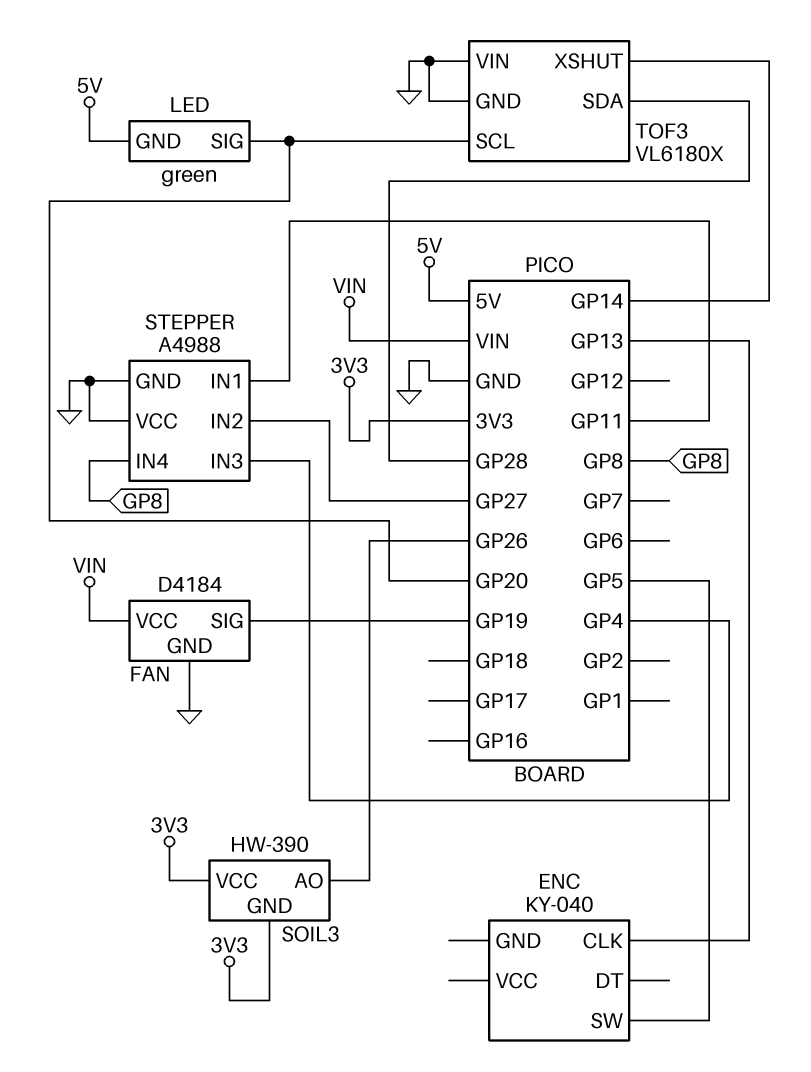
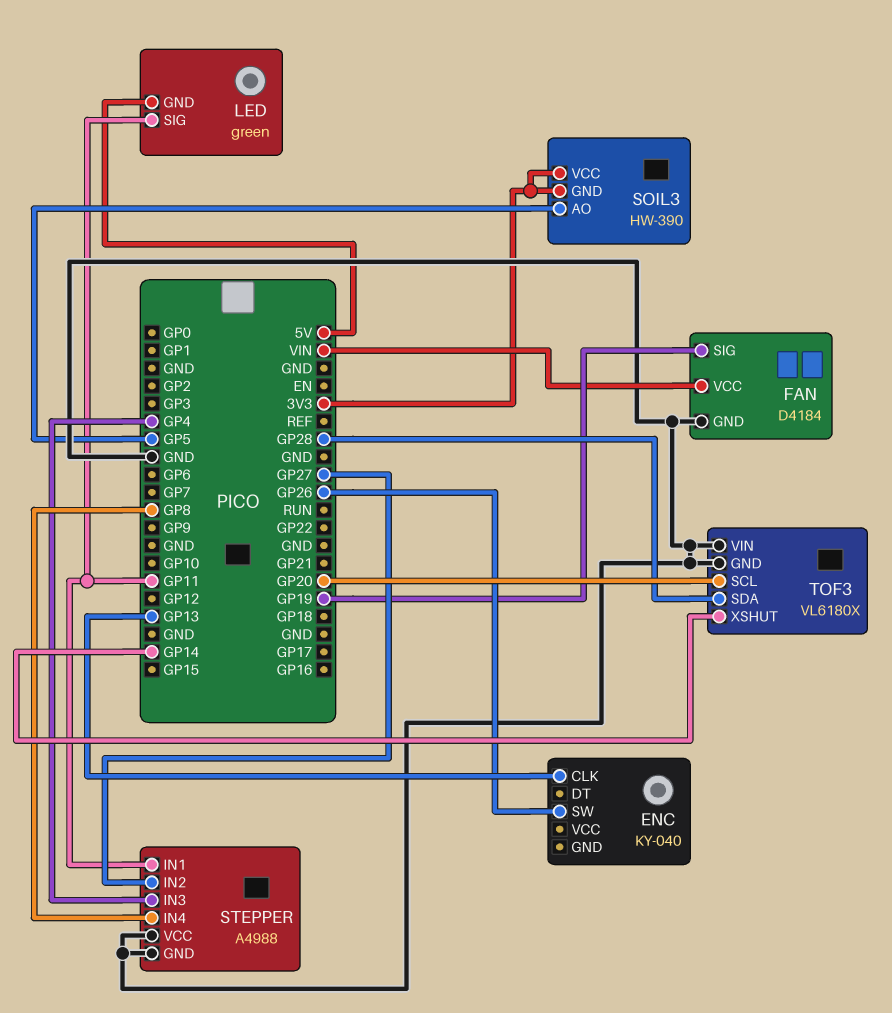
ENC pin SW: GP5 -> GP26
LED pin SIG: GP20 -> GP11
SOIL3 pin AO: GP26 -> GP5

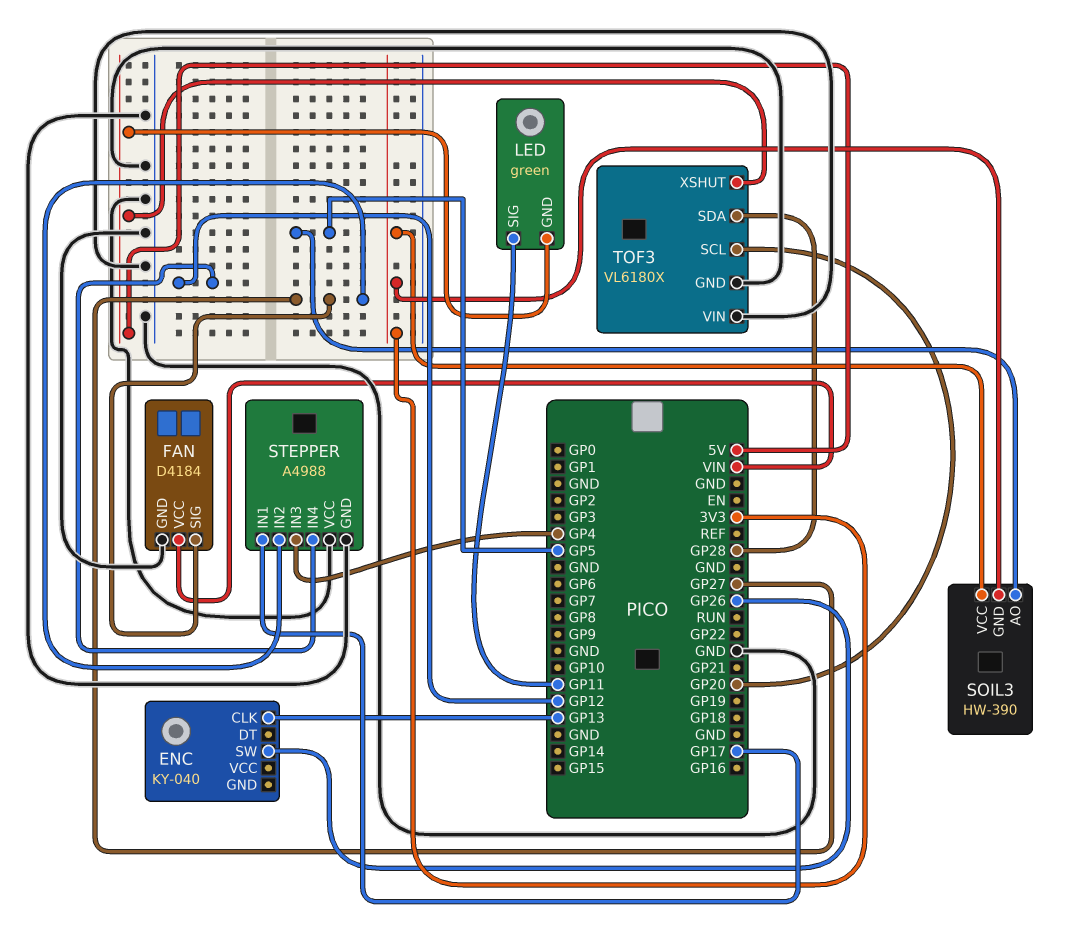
FAN pin SIG: GP19 -> GP27
STEPPER pin IN1: GP11 -> GP17
STEPPER pin IN4: GP8 -> GP12
TOF3 pin XSHUT: GP14 -> 5V

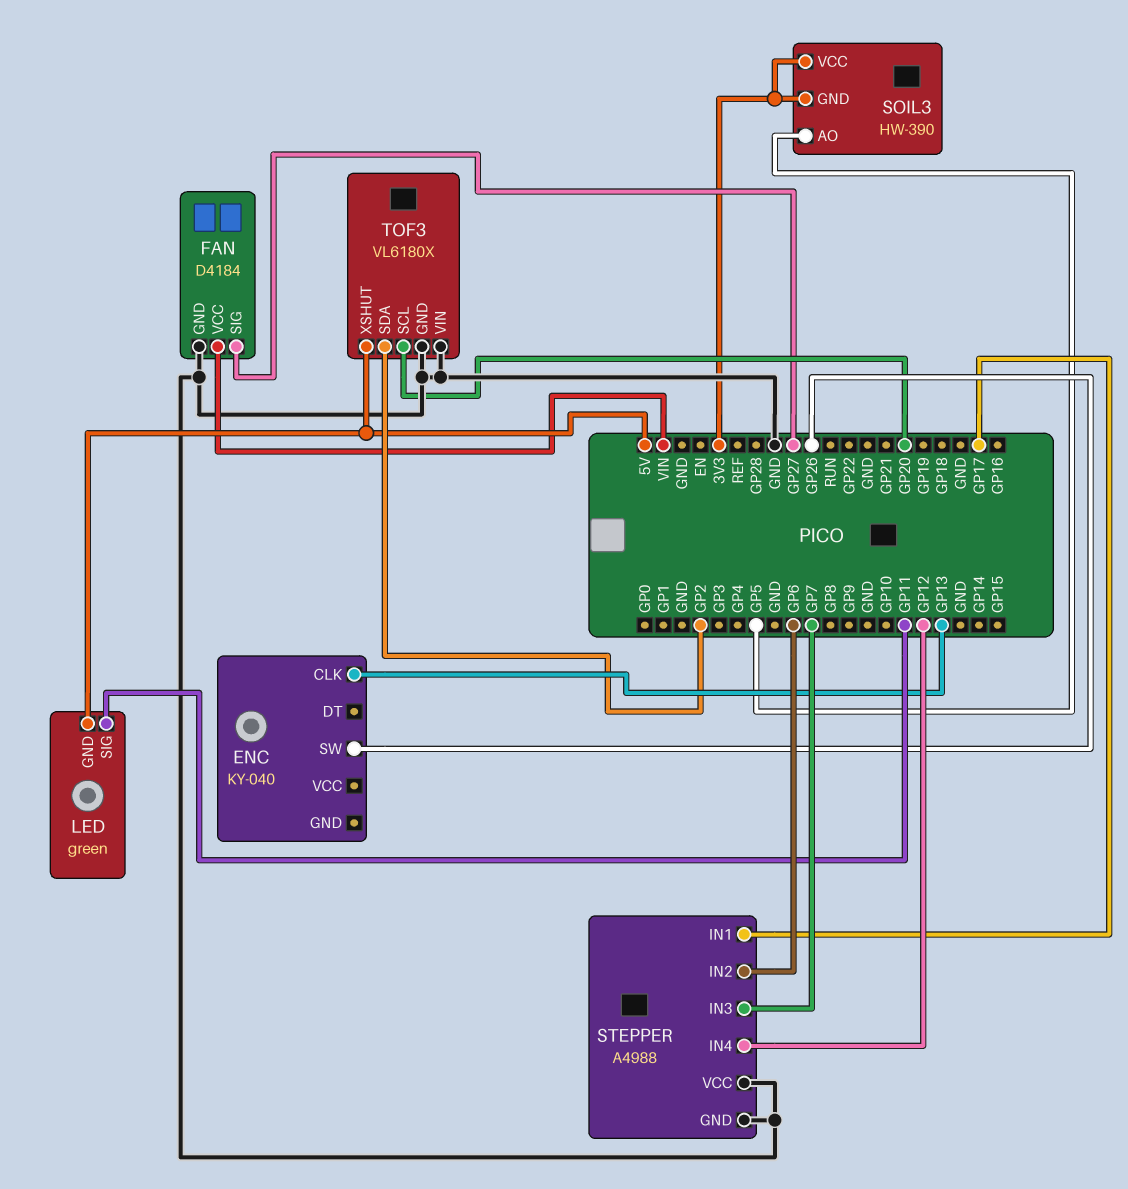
STEPPER pin IN2: GP27 -> GP6
STEPPER pin IN3: GP4 -> GP7
TOF3 pin SDA: GP28 -> GP2

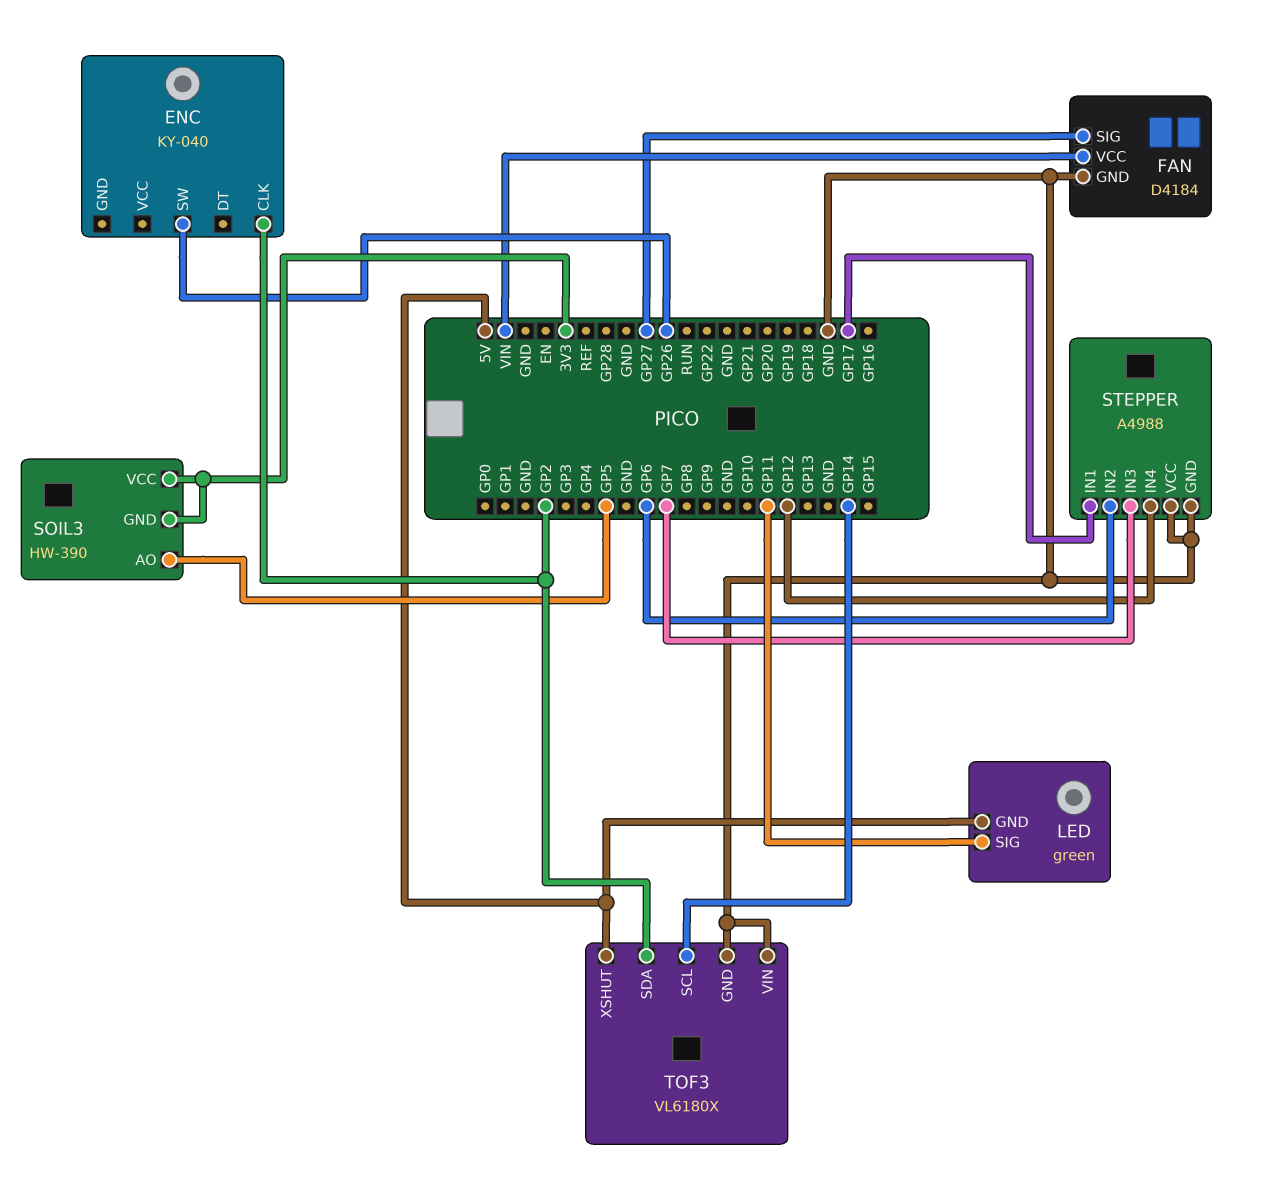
ENC pin CLK: GP13 -> GP2
TOF3 pin SCL: GP20 -> GP14

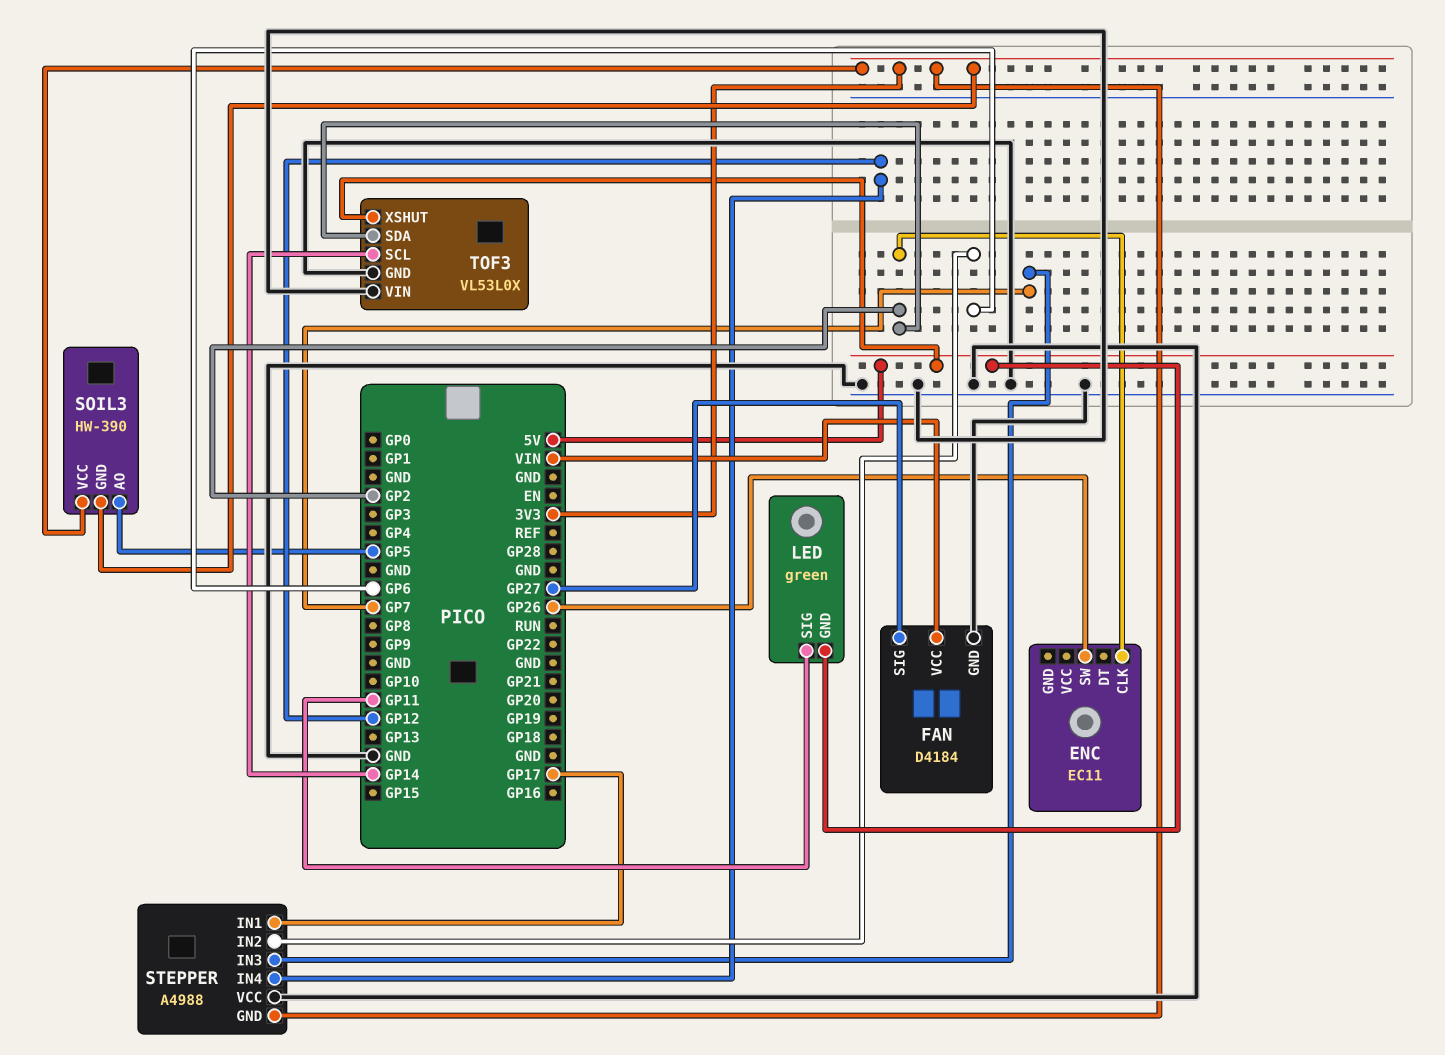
ENC: KY-040 -> EC11
STEPPER pin GND: GND -> 3V3
TOF3: VL6180X -> VL53L0X

